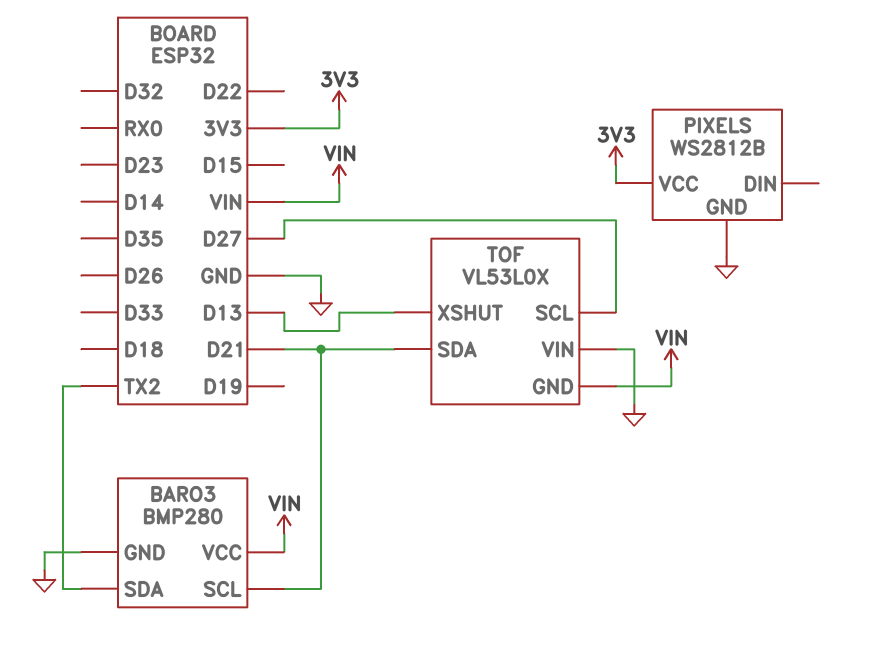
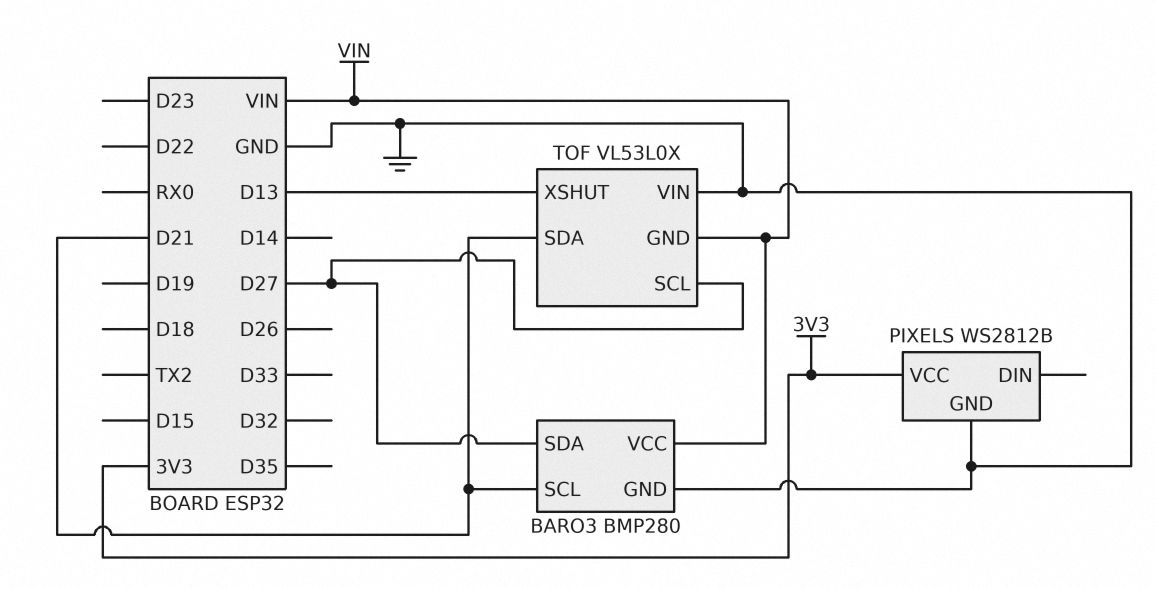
BARO3 pin SDA: TX2 -> D27

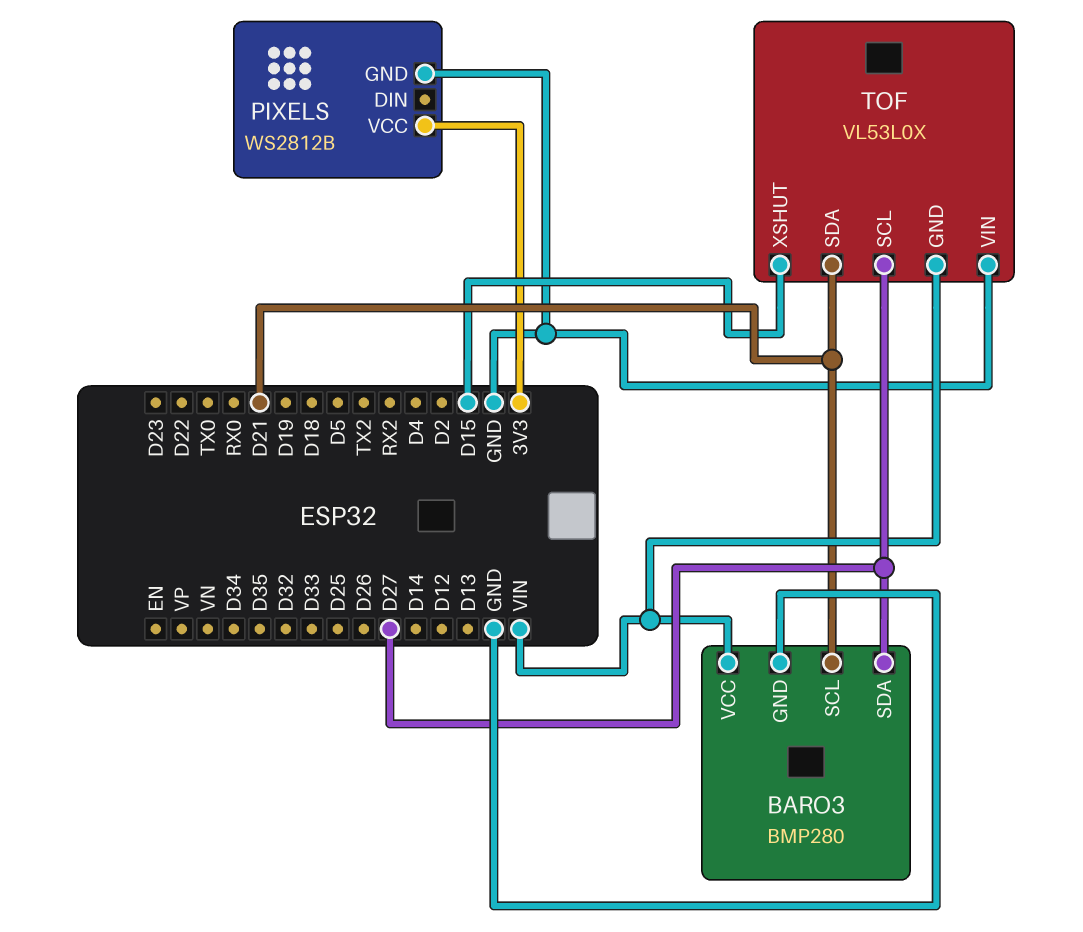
TOF pin XSHUT: D13 -> D15

